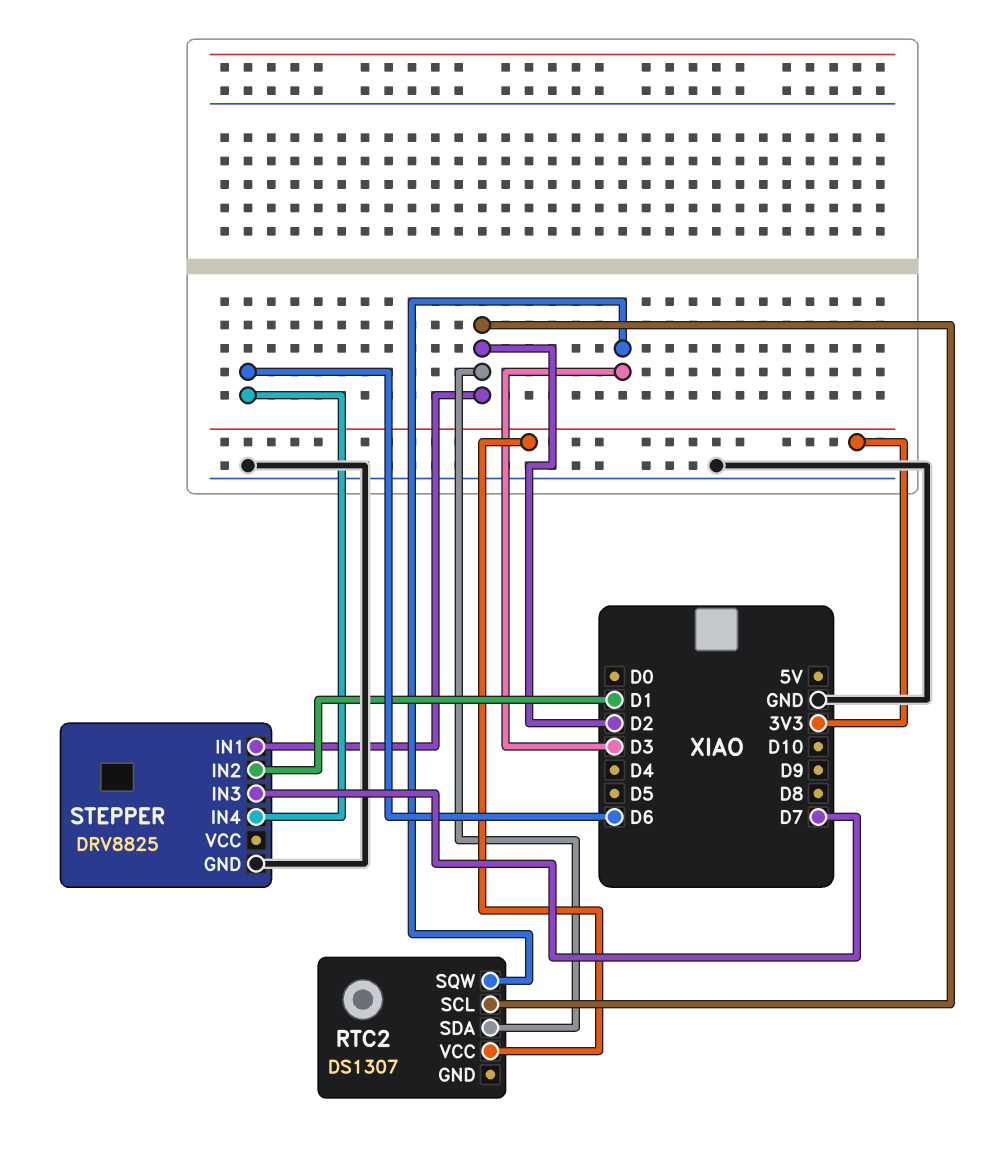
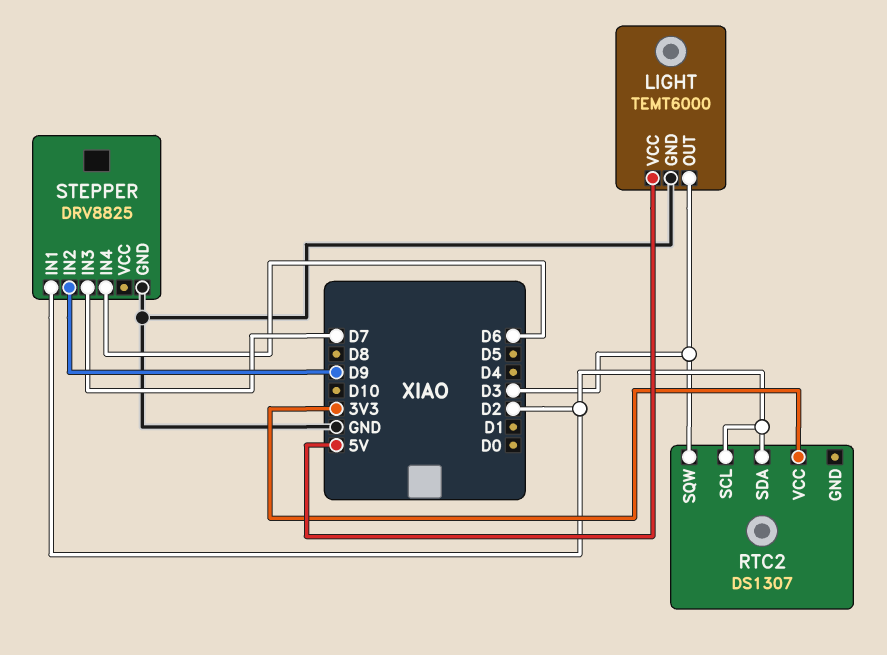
LIGHT: none -> TEMT6000
LIGHT pin GND: none -> GND
LIGHT pin OUT: none -> D3
LIGHT pin VCC: none -> 5V
STEPPER pin IN2: D1 -> D9

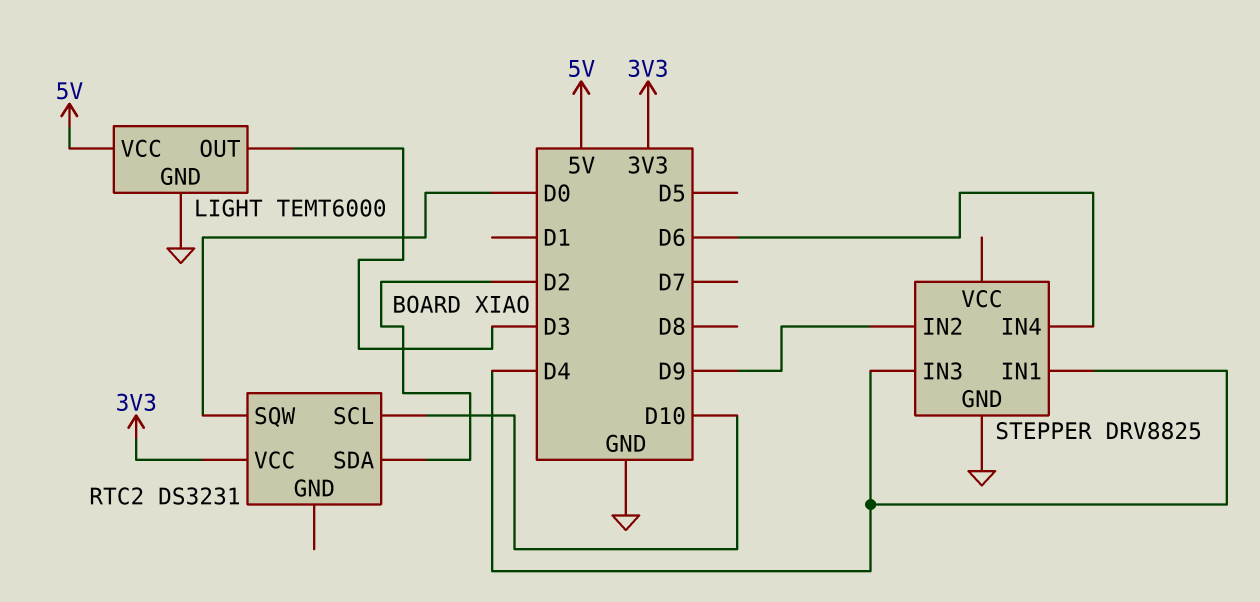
RTC2: DS1307 -> DS3231
RTC2 pin SCL: D2 -> D10
RTC2 pin SQW: D3 -> D0
STEPPER pin IN1: D2 -> D4
STEPPER pin IN3: D7 -> D4

